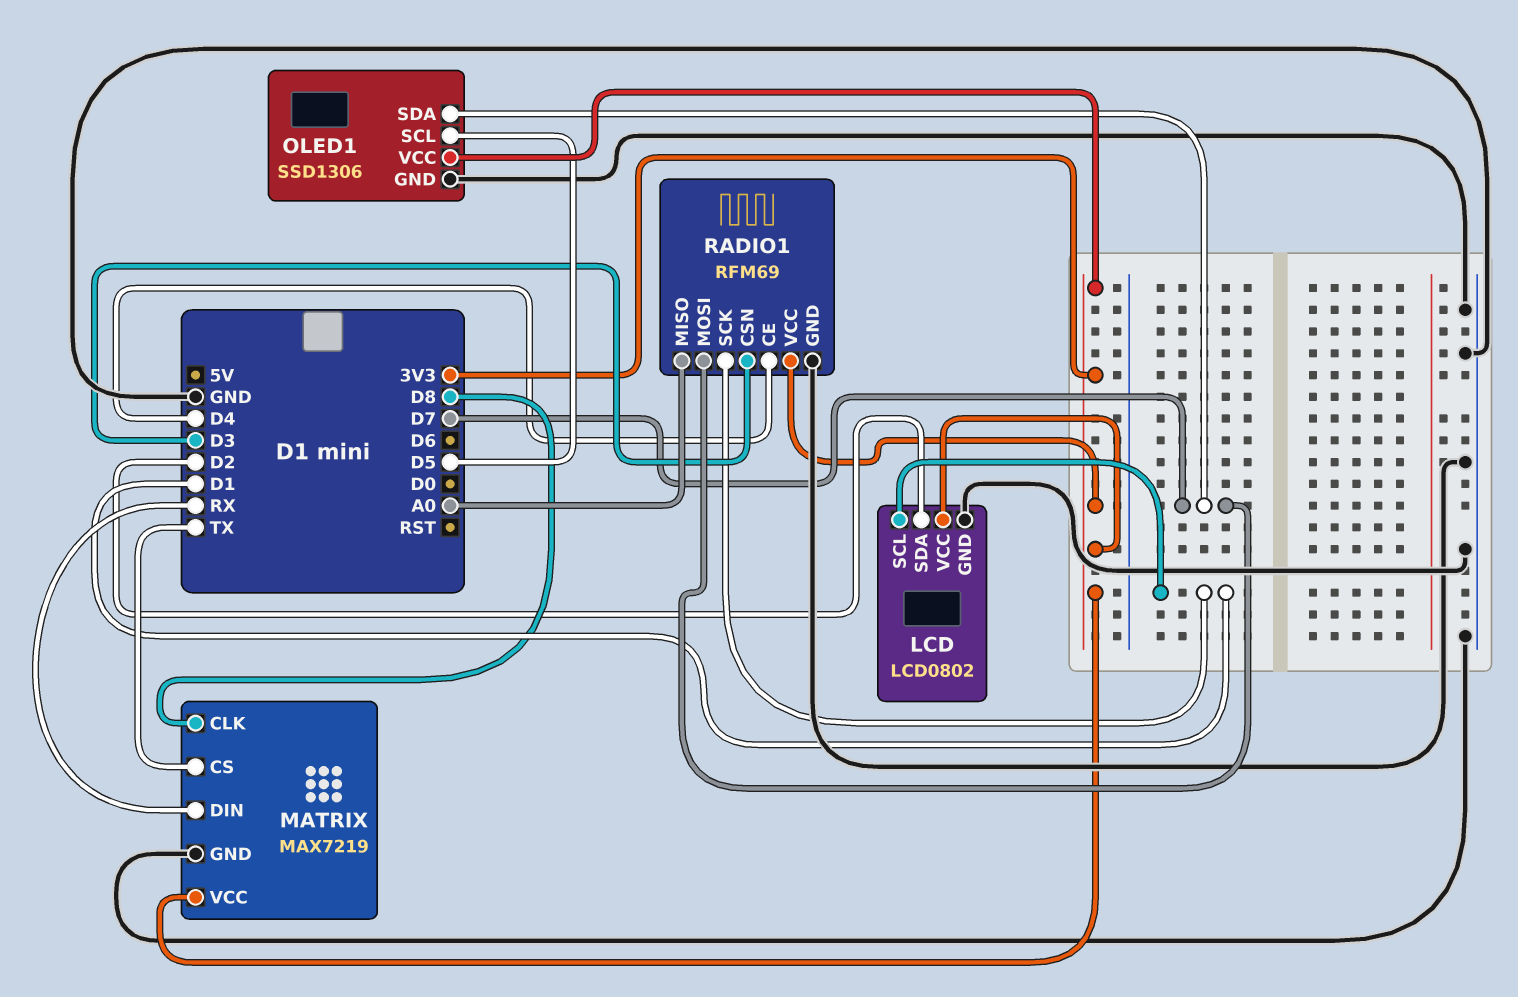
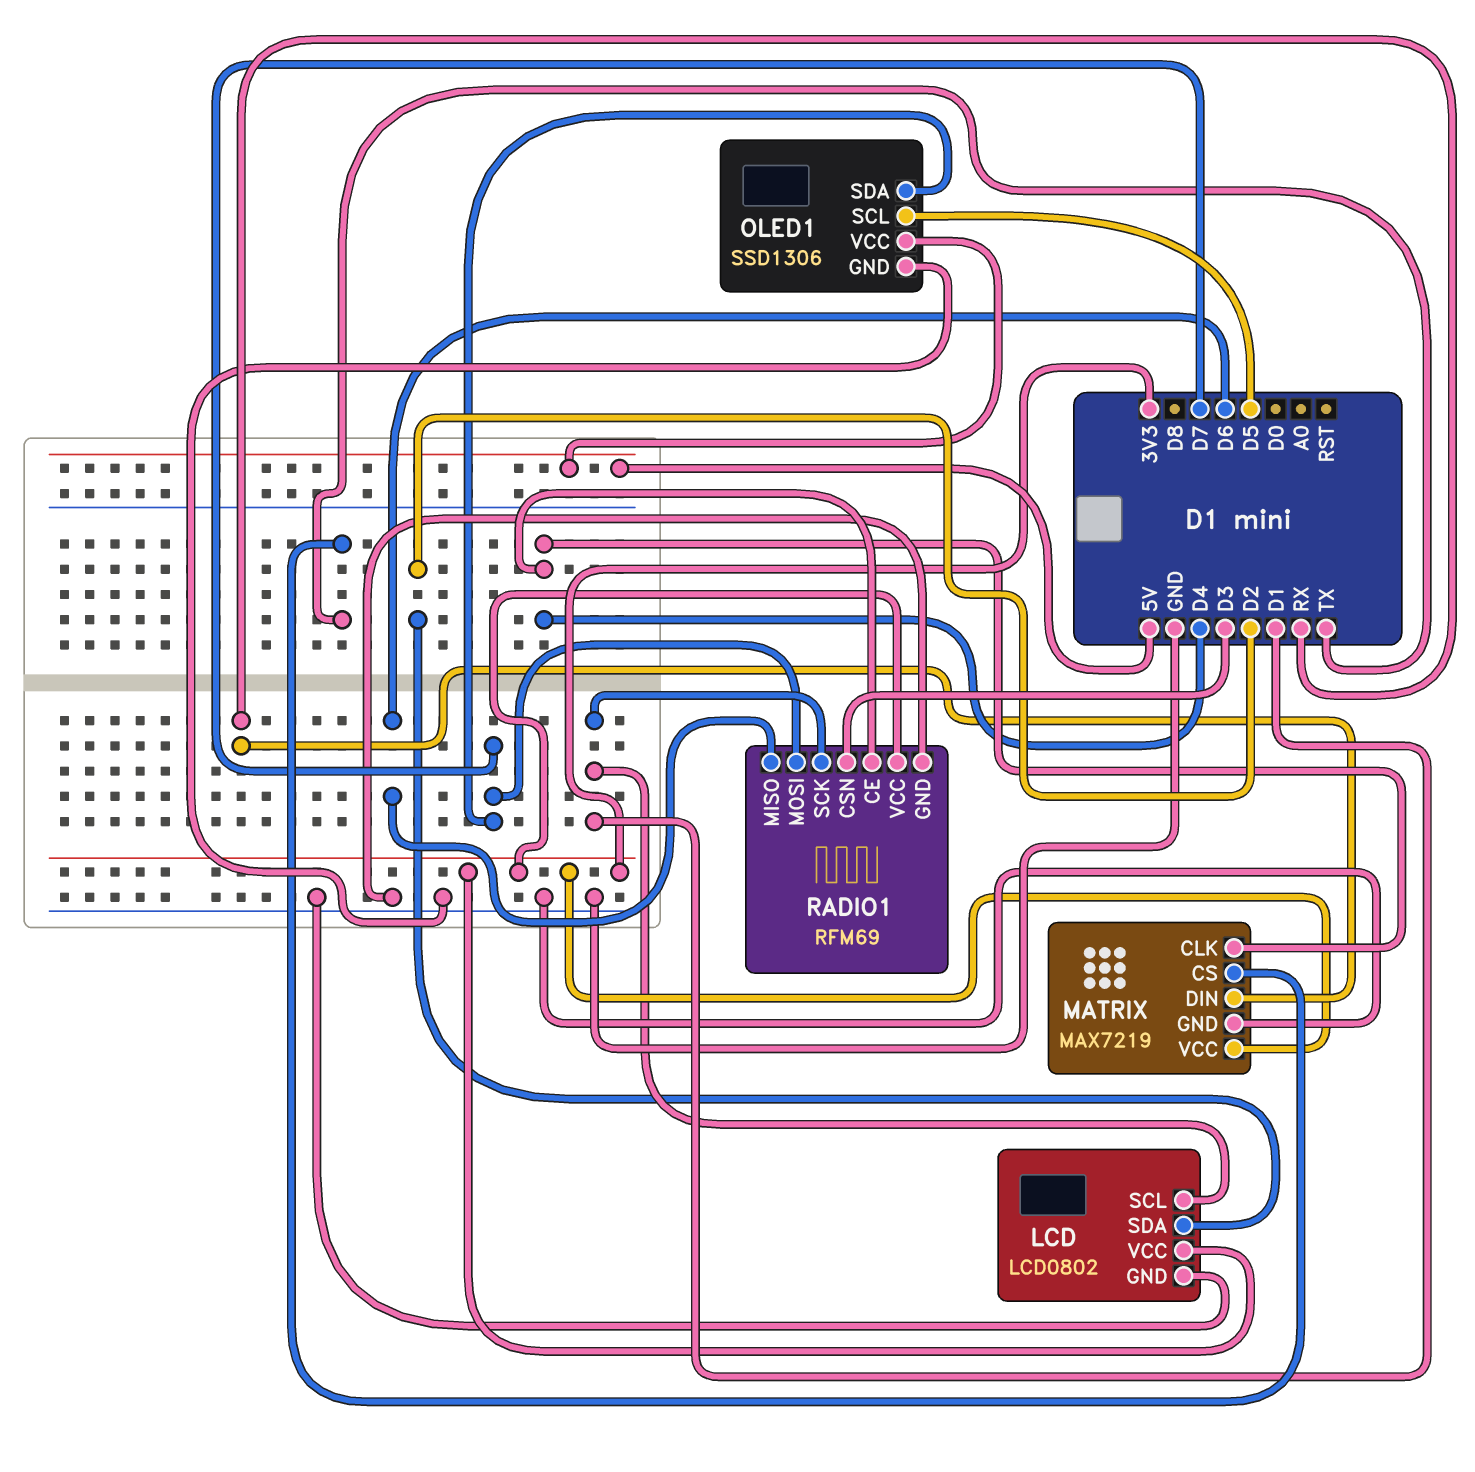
MATRIX pin CLK: D8 -> D4
OLED1 pin VCC: 3V3 -> 5V
RADIO1 pin MISO: A0 -> D6

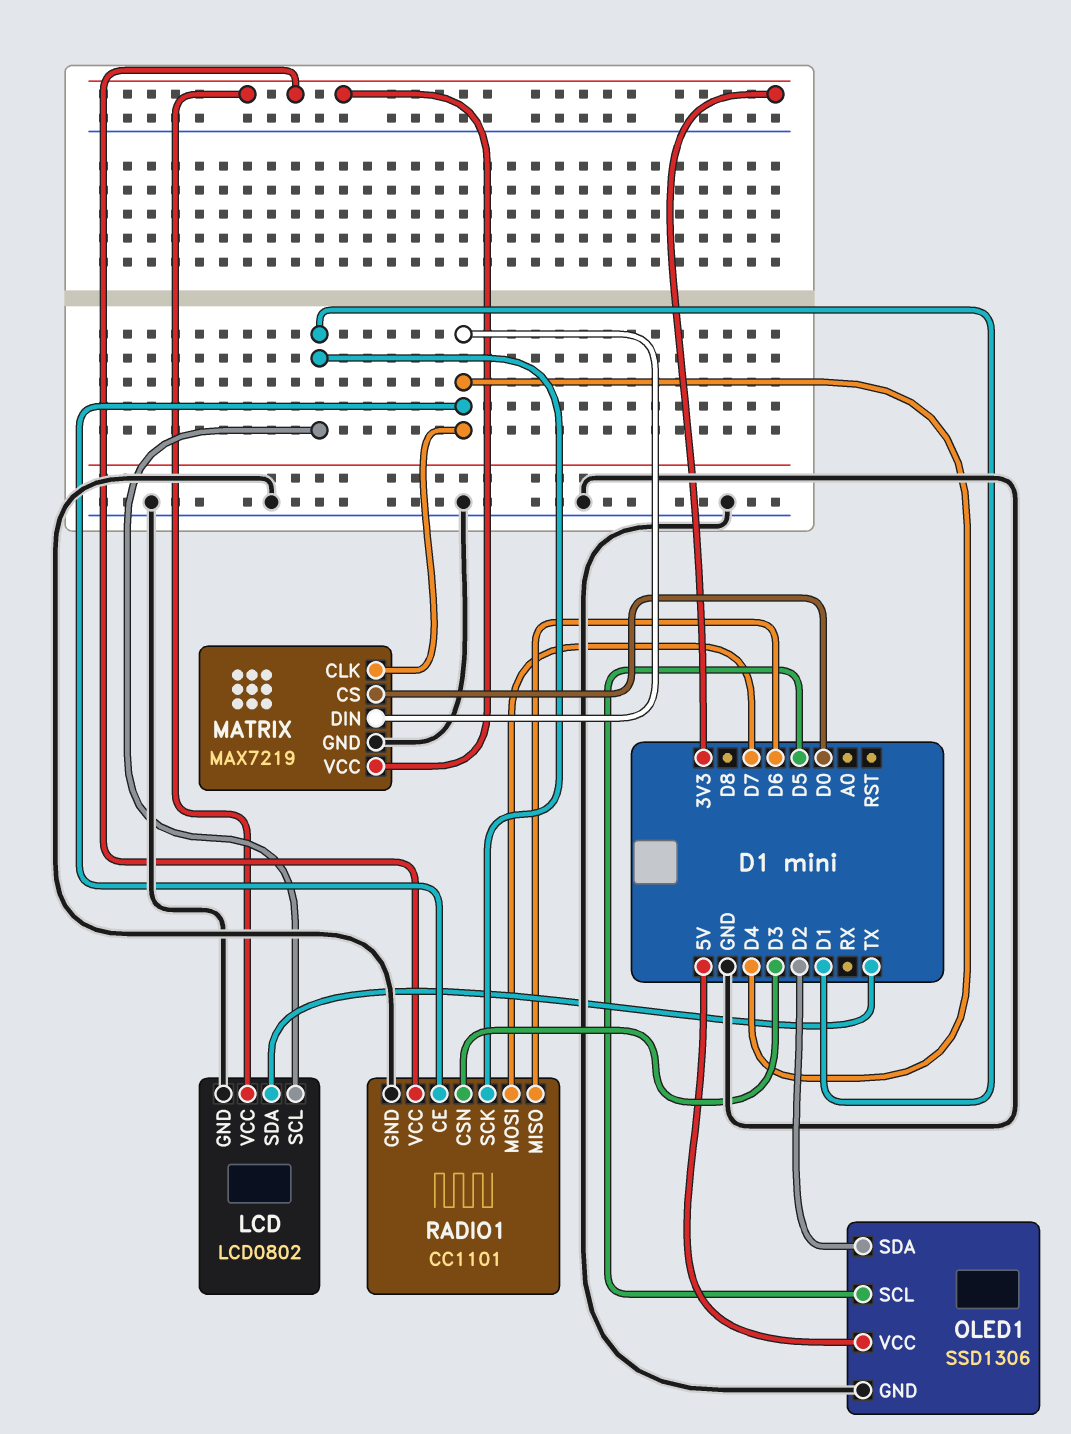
LCD pin SDA: D2 -> TX
MATRIX pin CS: TX -> D0
MATRIX pin DIN: RX -> D4
OLED1 pin SDA: D7 -> D2
RADIO1: RFM69 -> CC1101

